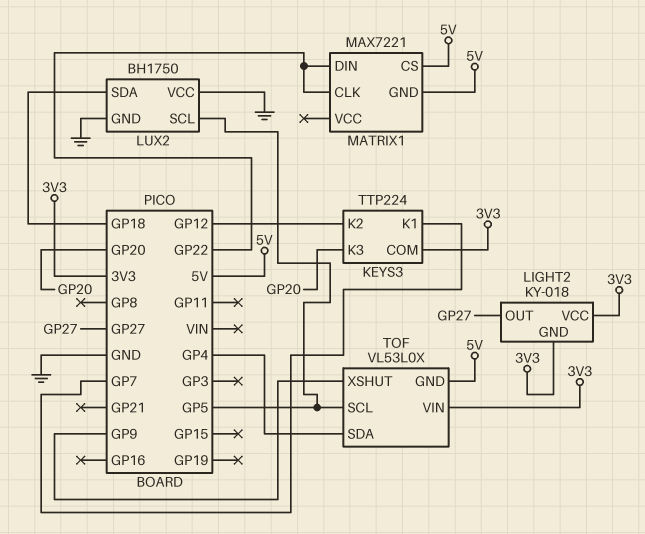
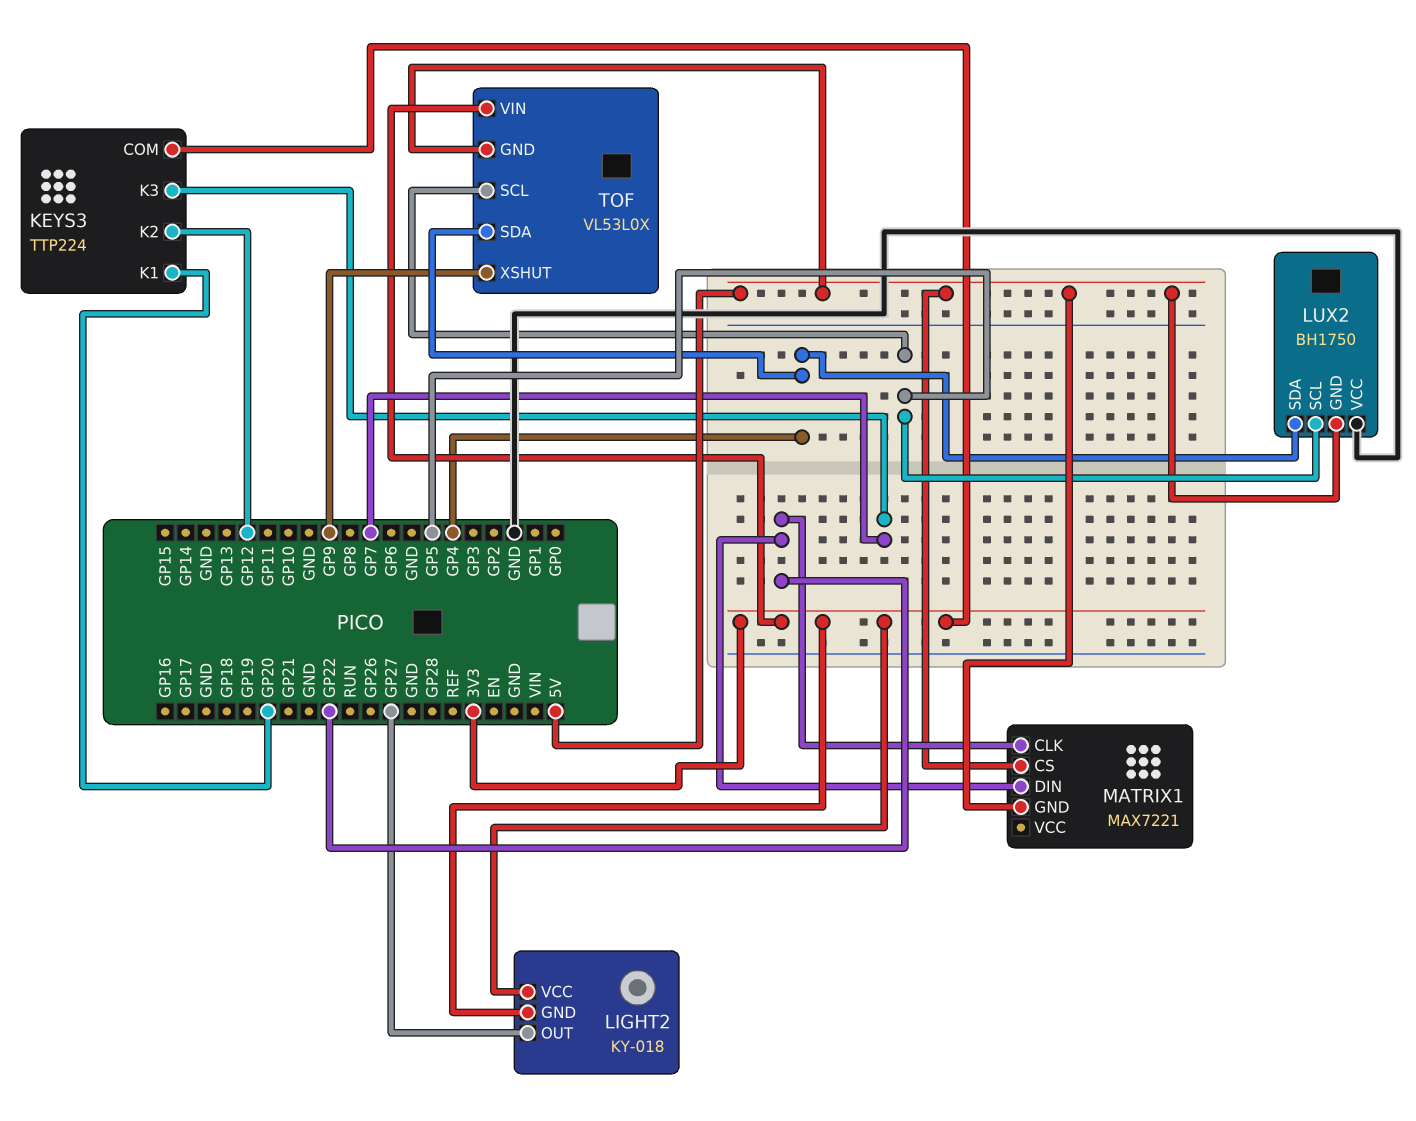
KEYS3 pin K1: GP7 -> GP20
KEYS3 pin K3: GP20 -> GP7
LUX2 pin GND: GND -> 5V
LUX2 pin SDA: GP18 -> GP4

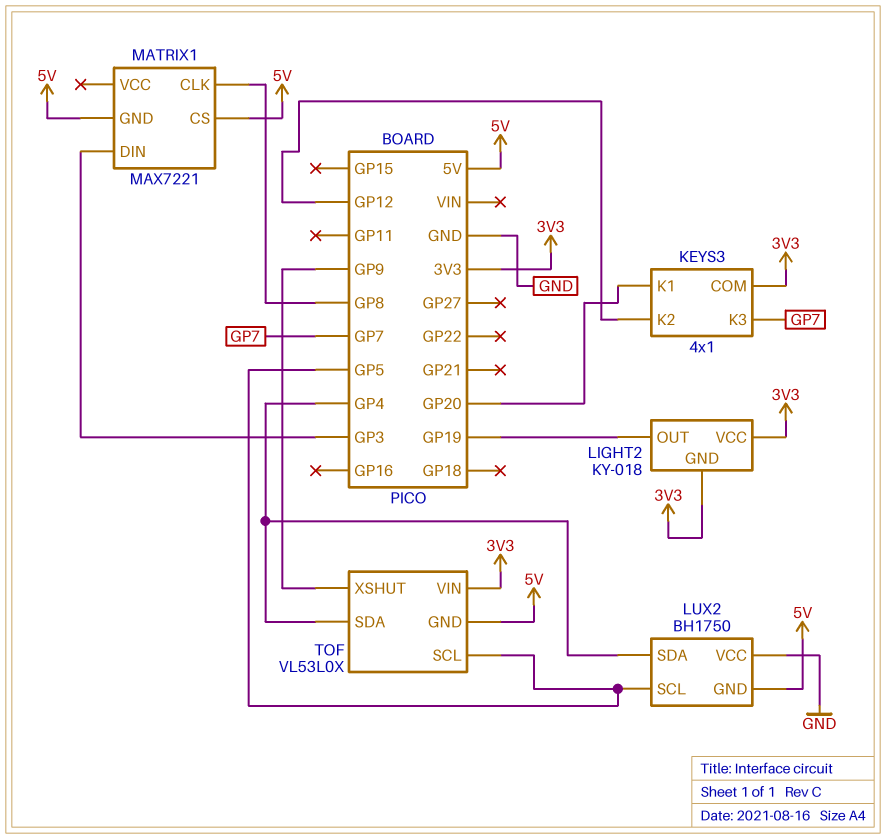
KEYS3: TTP224 -> 4x1
LIGHT2 pin OUT: GP27 -> GP19
MATRIX1 pin CLK: GP22 -> GP8
MATRIX1 pin DIN: GP22 -> GP3

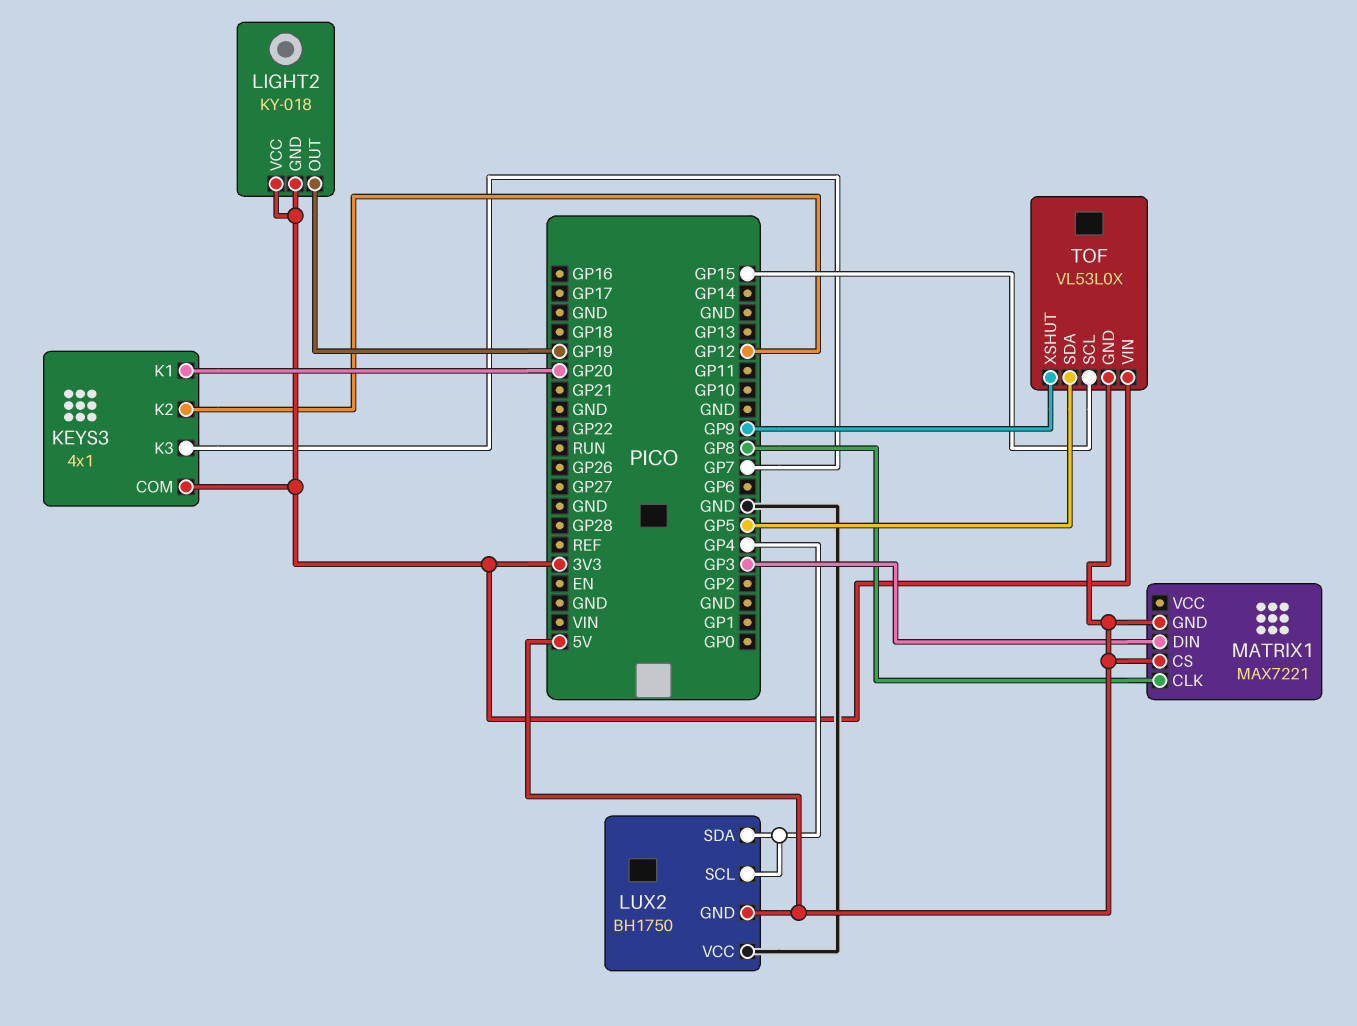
LUX2 pin SCL: GP5 -> GP4
TOF pin SCL: GP5 -> GP15
TOF pin SDA: GP4 -> GP5

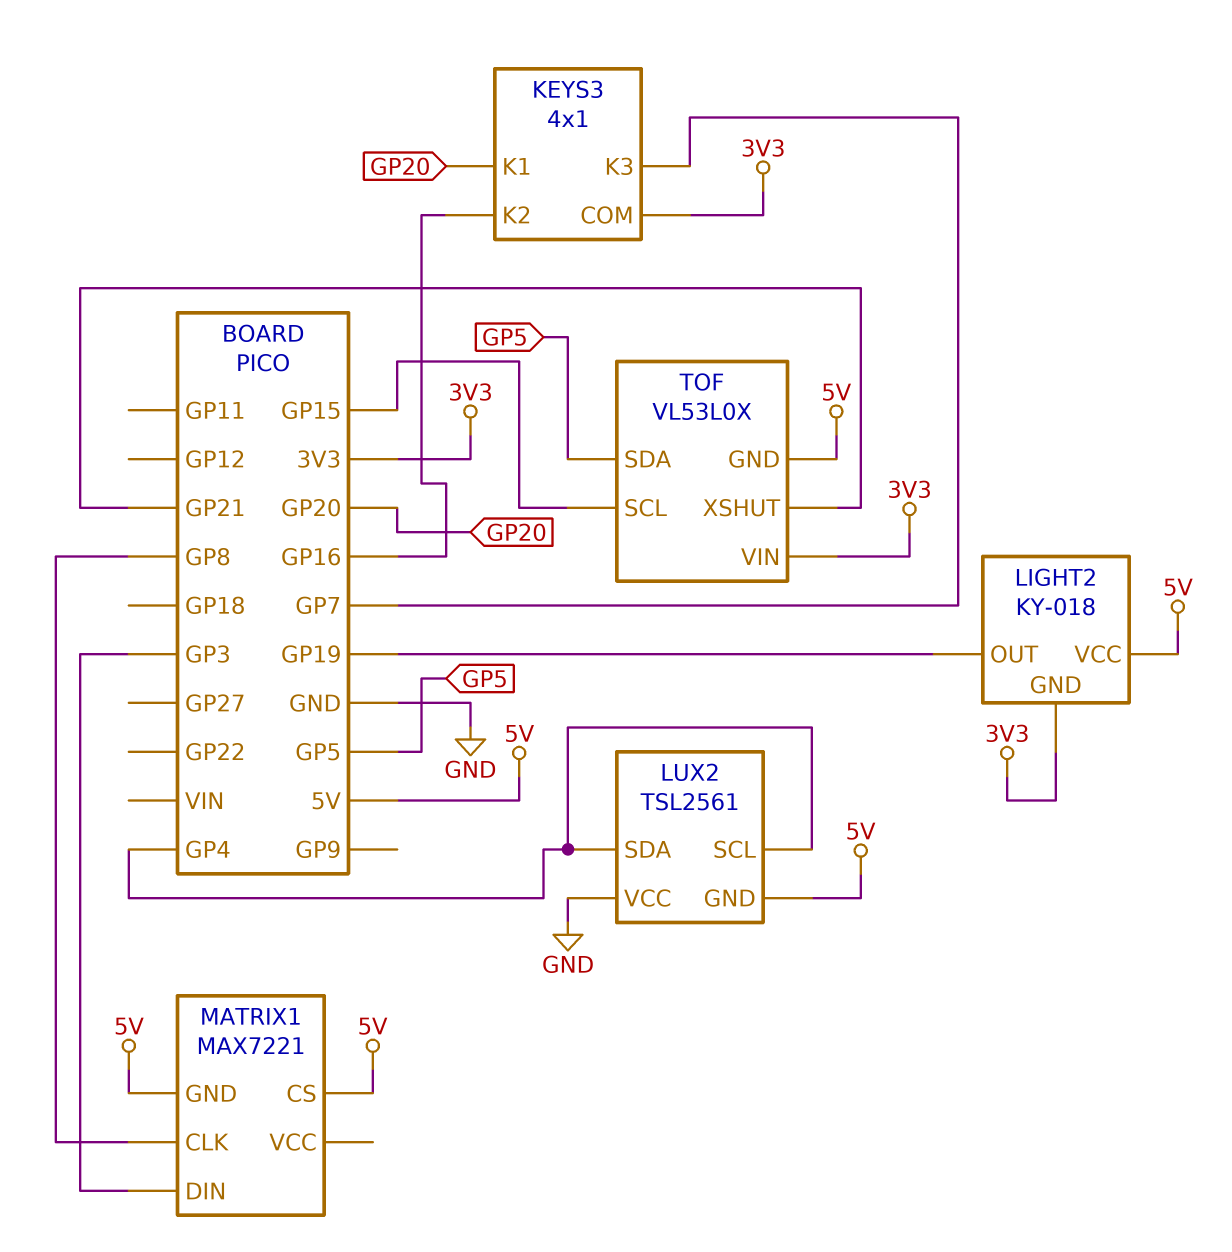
KEYS3 pin K2: GP12 -> GP16
LIGHT2 pin VCC: 3V3 -> 5V
LUX2: BH1750 -> TSL2561
TOF pin XSHUT: GP9 -> GP21

